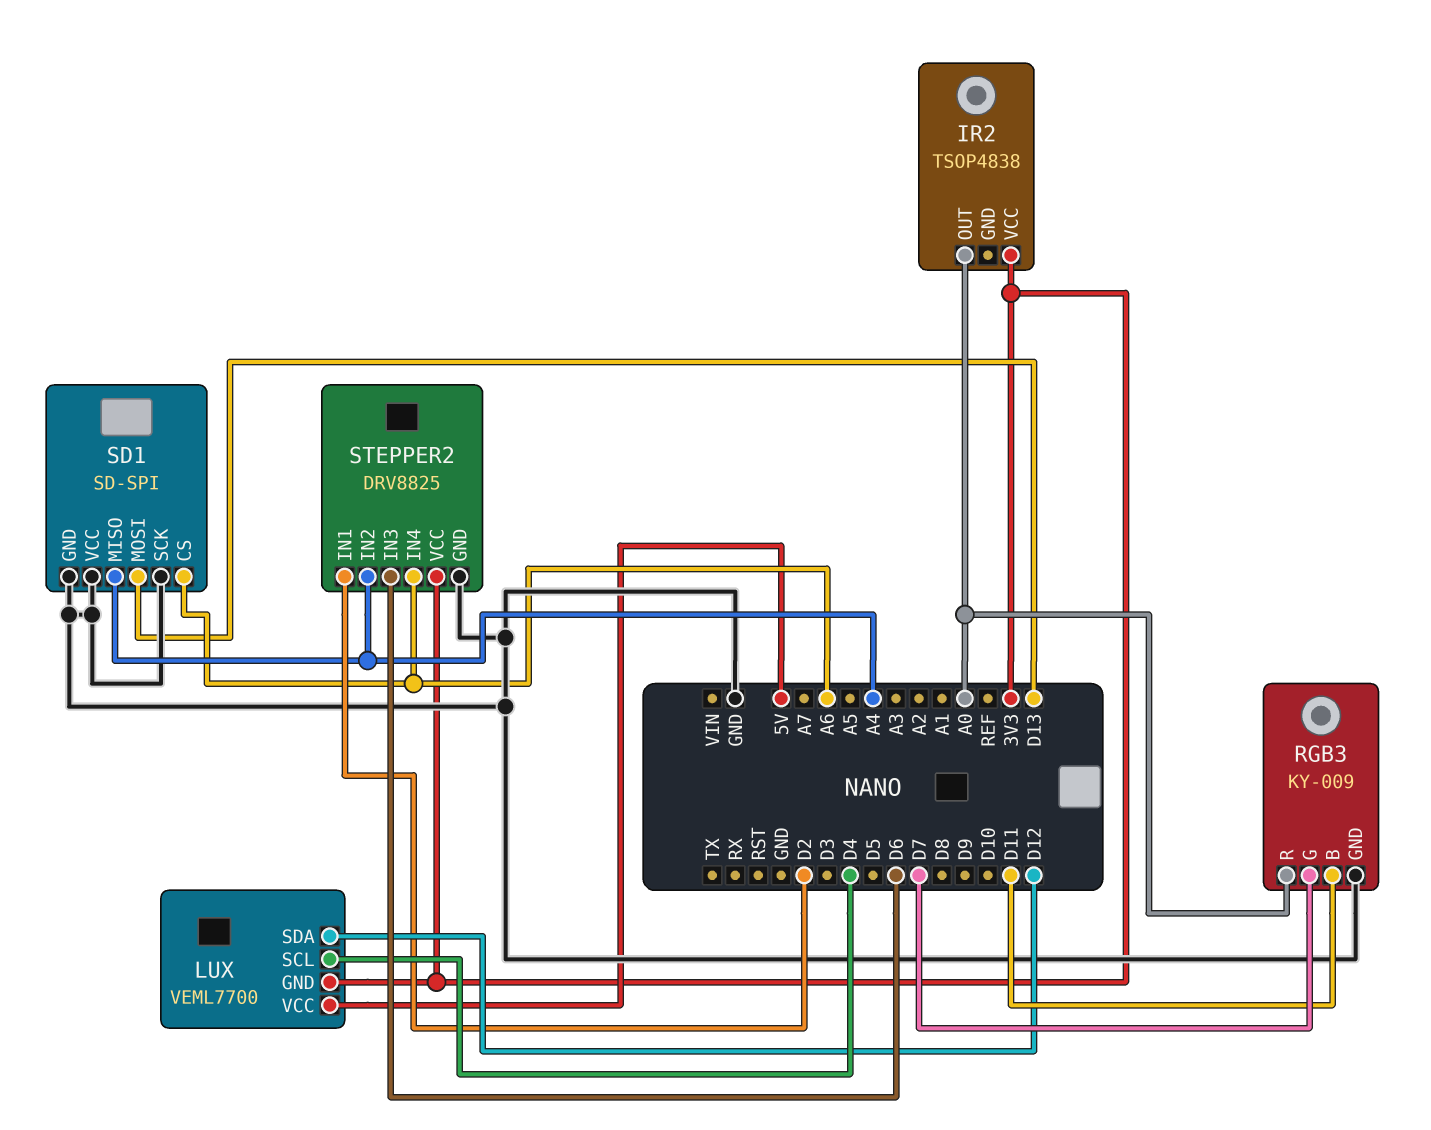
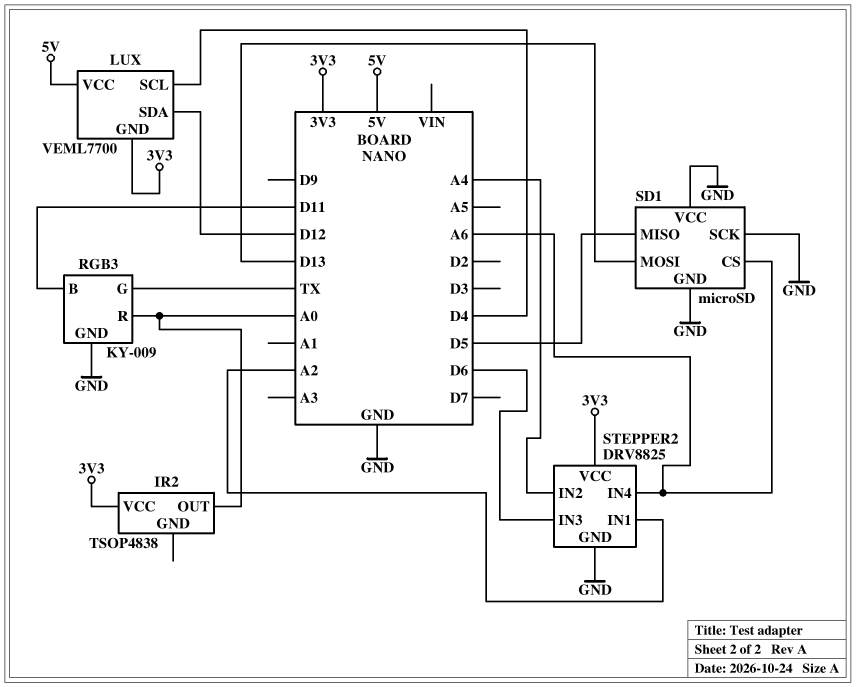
RGB3 pin G: D7 -> TX
SD1: SD-SPI -> microSD
SD1 pin MISO: A4 -> D5
STEPPER2 pin IN1: D2 -> A2

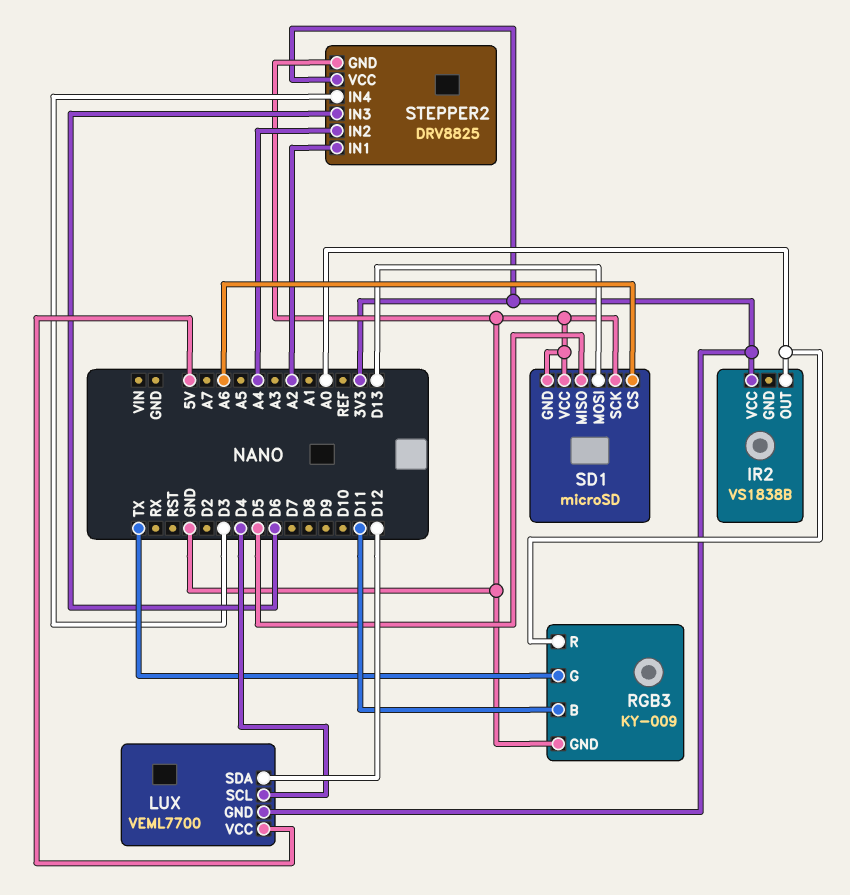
IR2: TSOP4838 -> VS1838B
STEPPER2 pin IN4: A6 -> D3

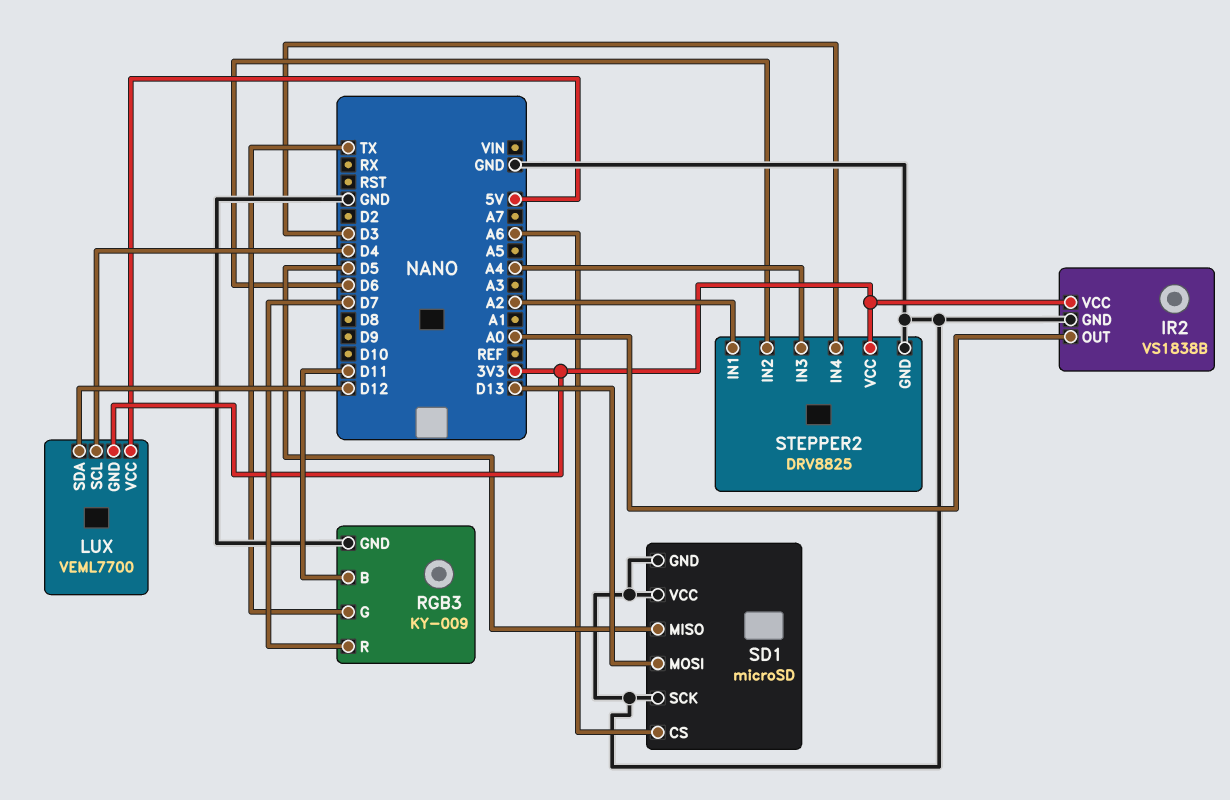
IR2 pin GND: none -> GND
RGB3 pin R: A0 -> D7
STEPPER2 pin IN2: A4 -> D6
STEPPER2 pin IN3: D6 -> A4

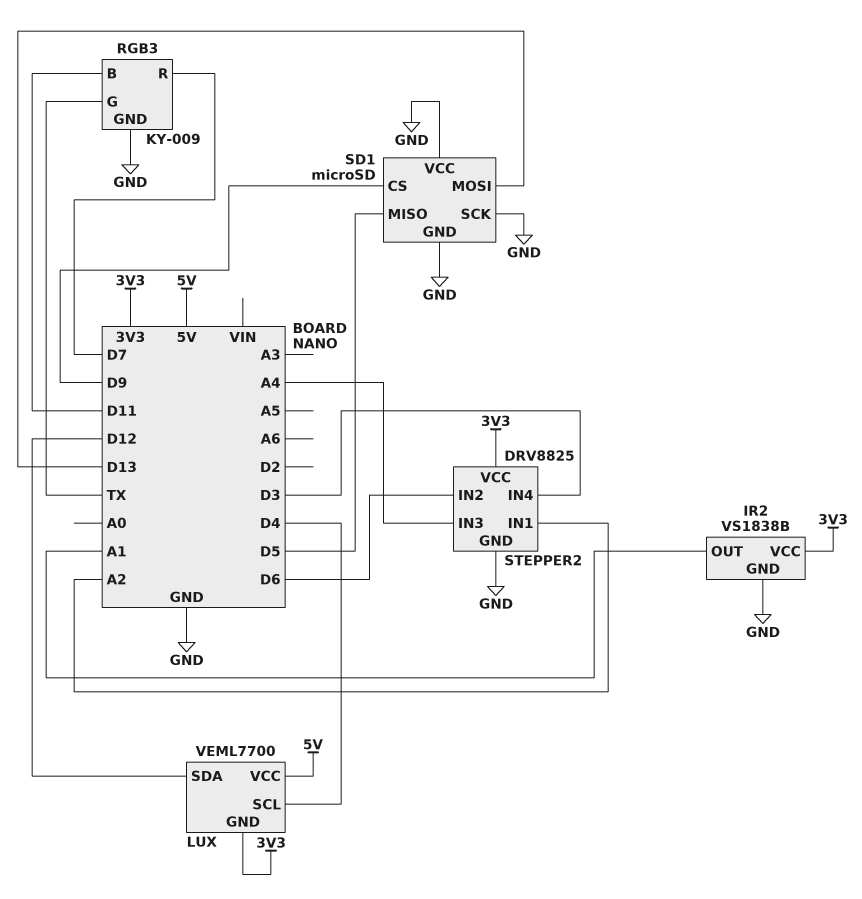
IR2 pin OUT: A0 -> A1
SD1 pin CS: A6 -> D9

